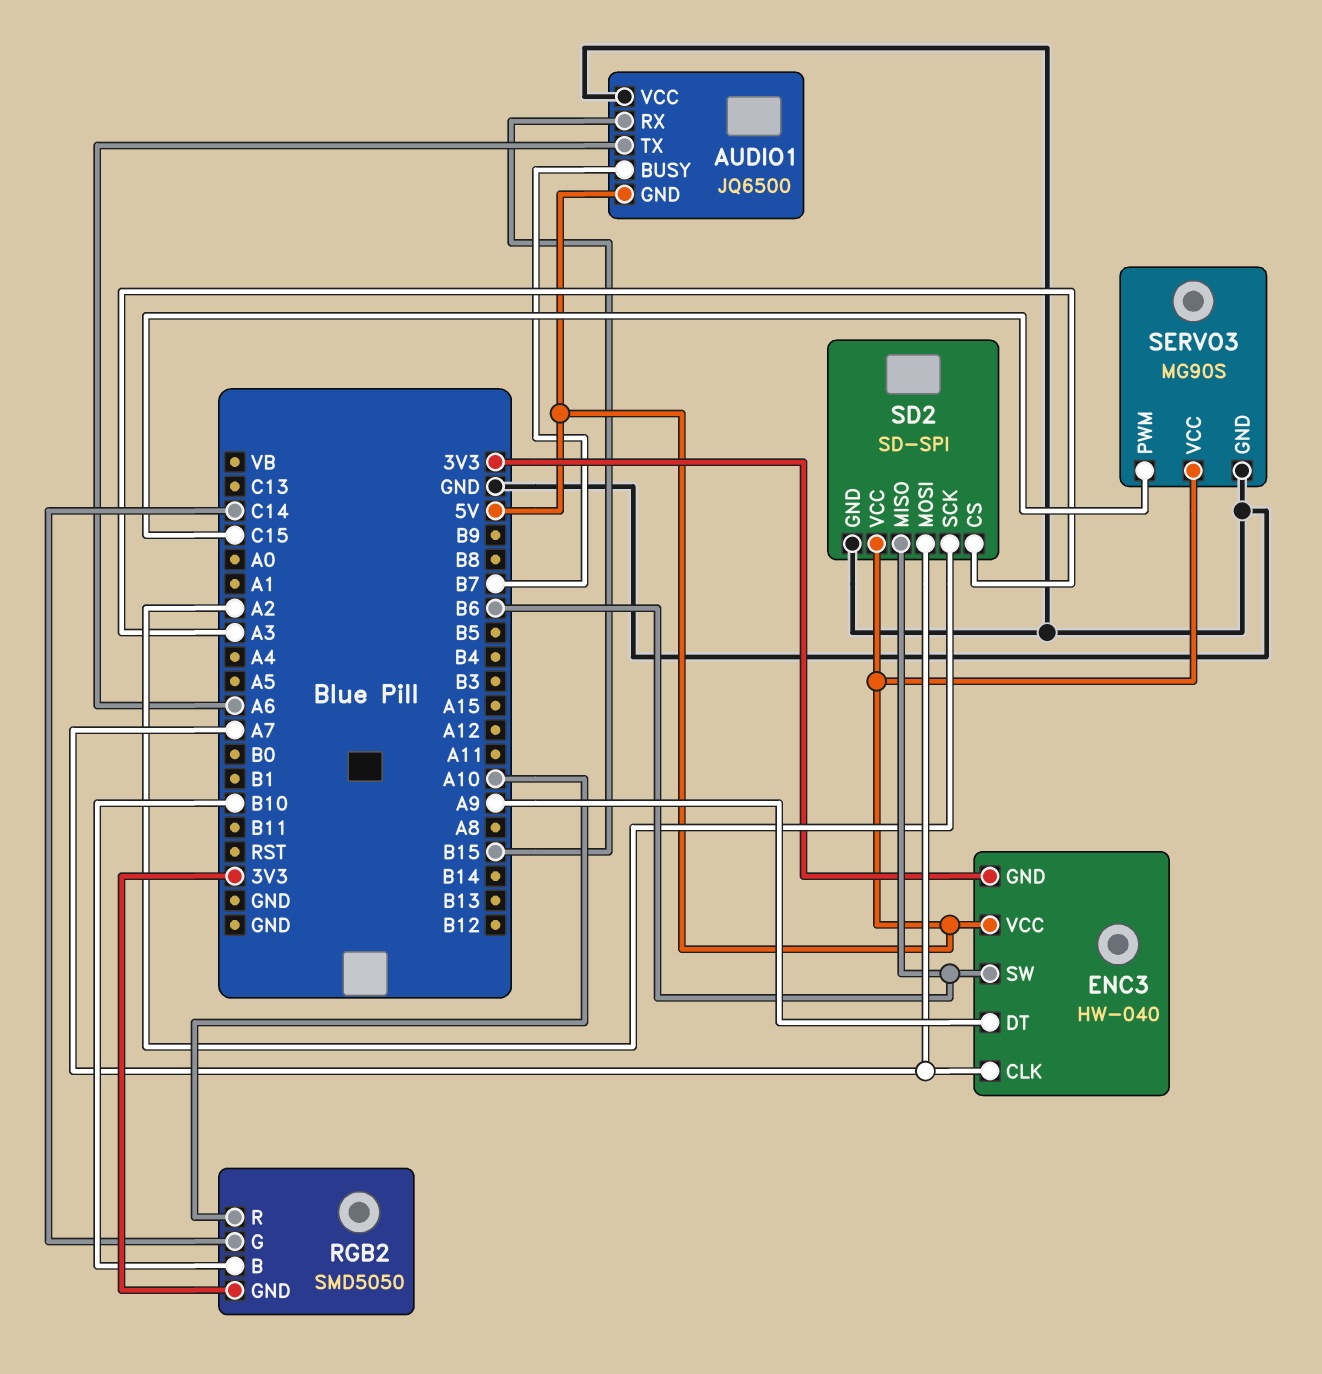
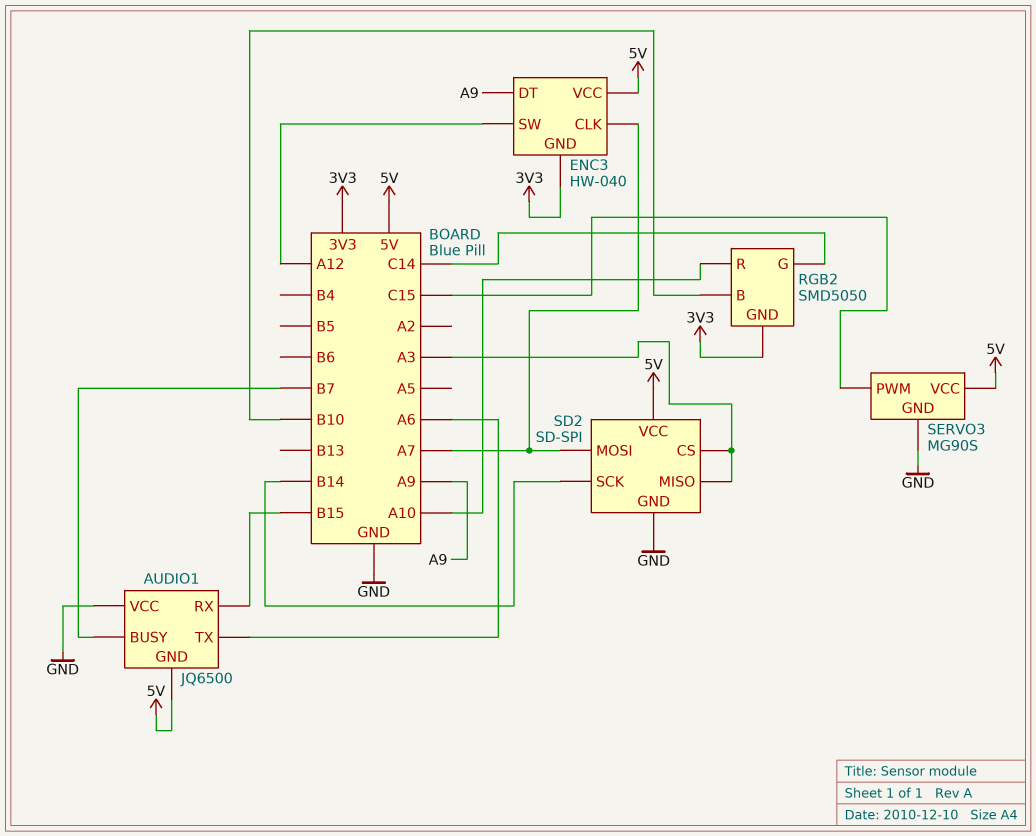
ENC3 pin SW: B6 -> A12
SD2 pin MISO: B6 -> A3
SD2 pin SCK: A2 -> B14

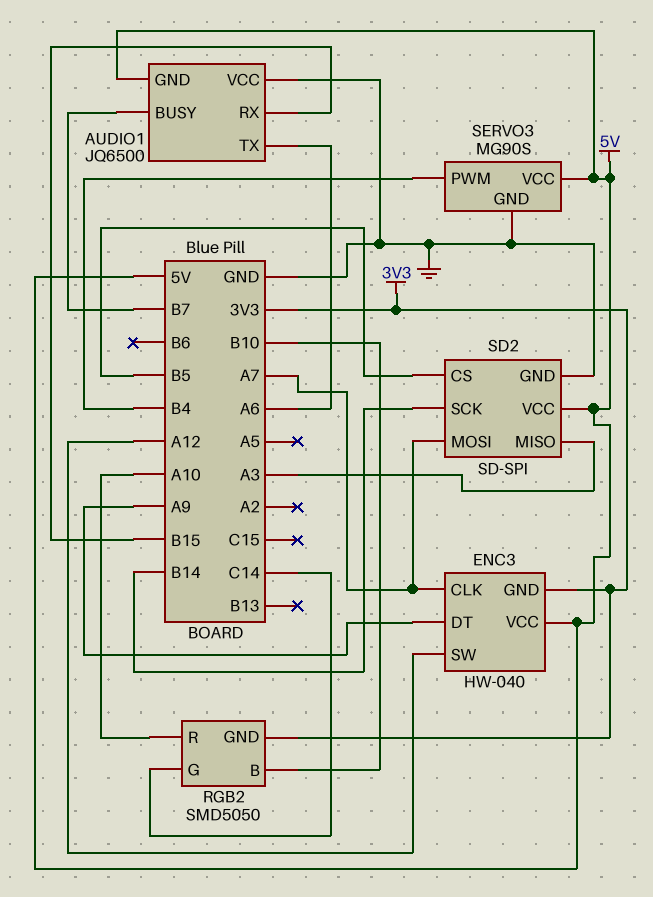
SD2 pin CS: A3 -> B5
SERVO3 pin PWM: C15 -> B4

